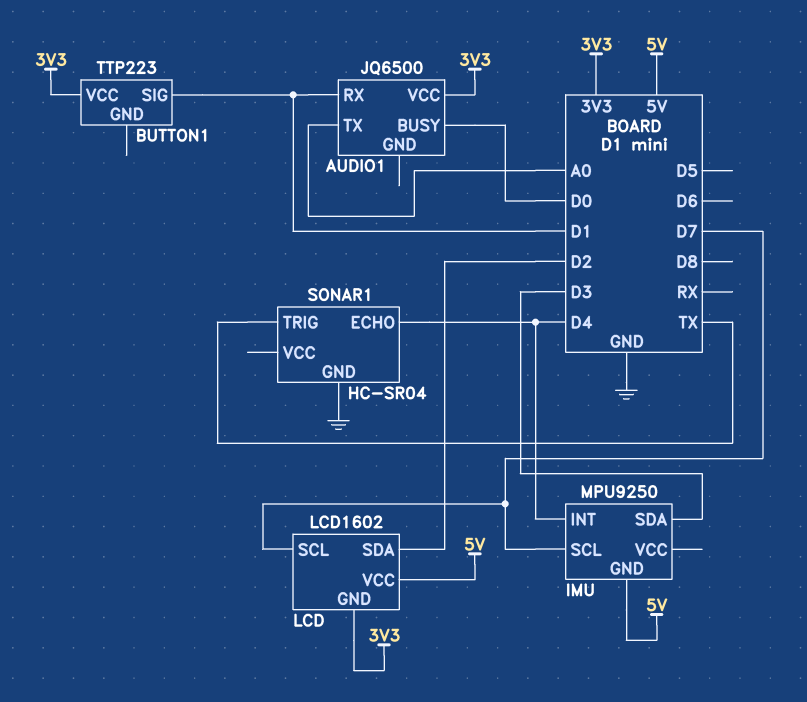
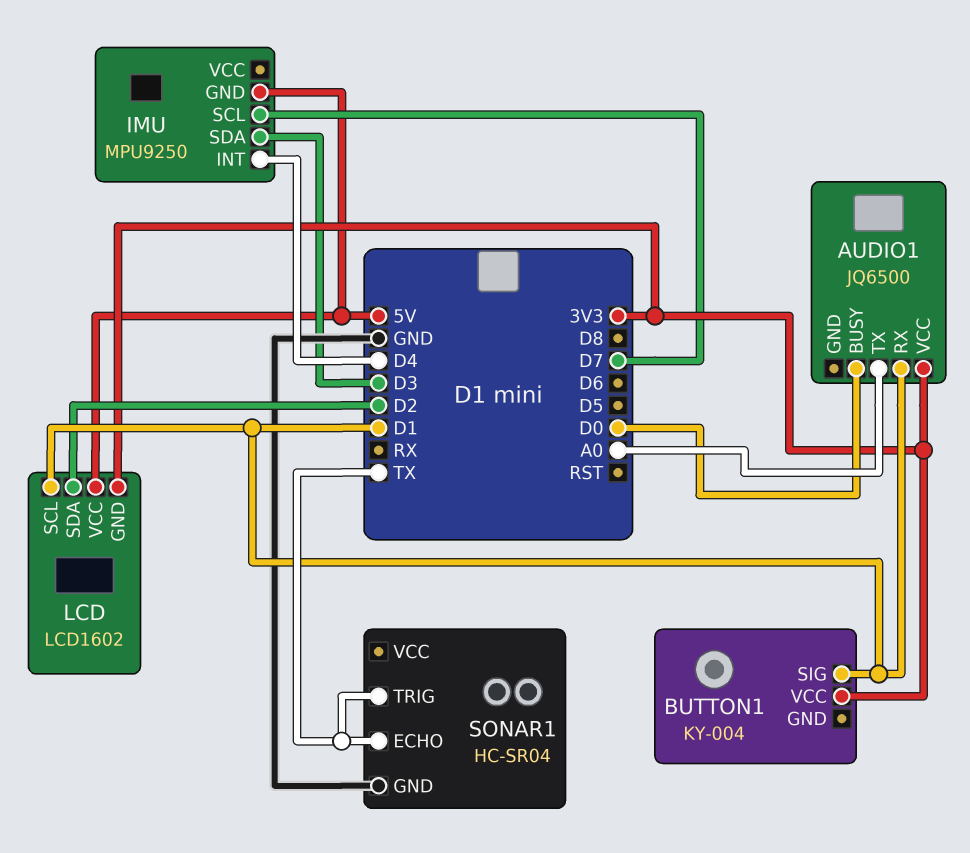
BUTTON1: TTP223 -> KY-004
LCD pin SCL: D7 -> D1
SONAR1 pin ECHO: D4 -> TX

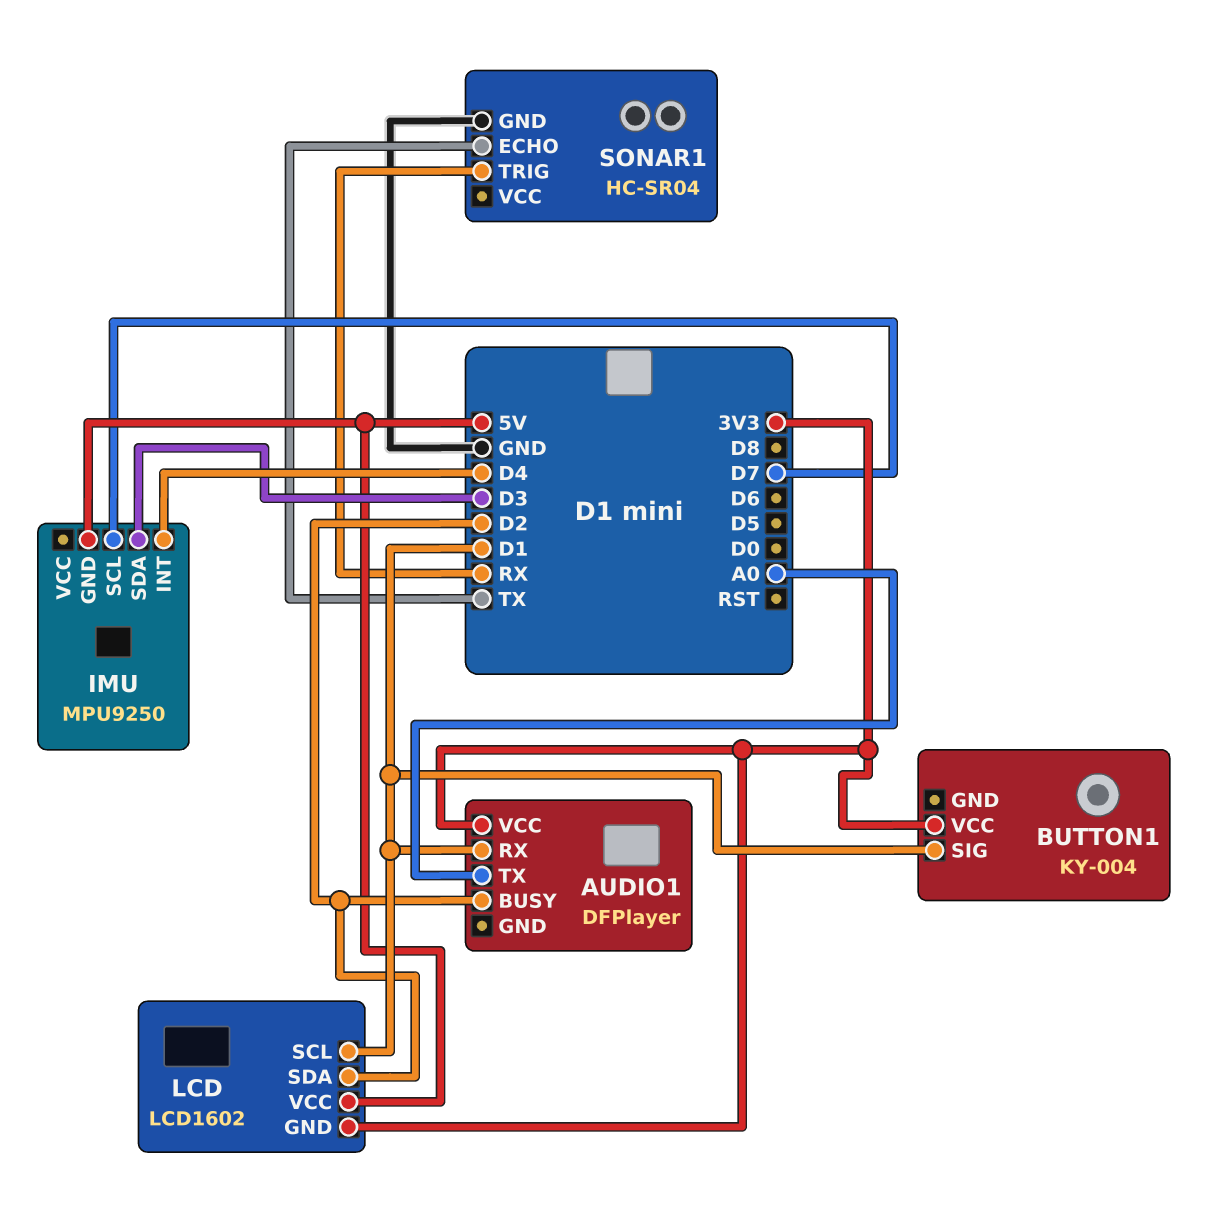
AUDIO1: JQ6500 -> DFPlayer
AUDIO1 pin BUSY: D0 -> D2
SONAR1 pin TRIG: TX -> RX

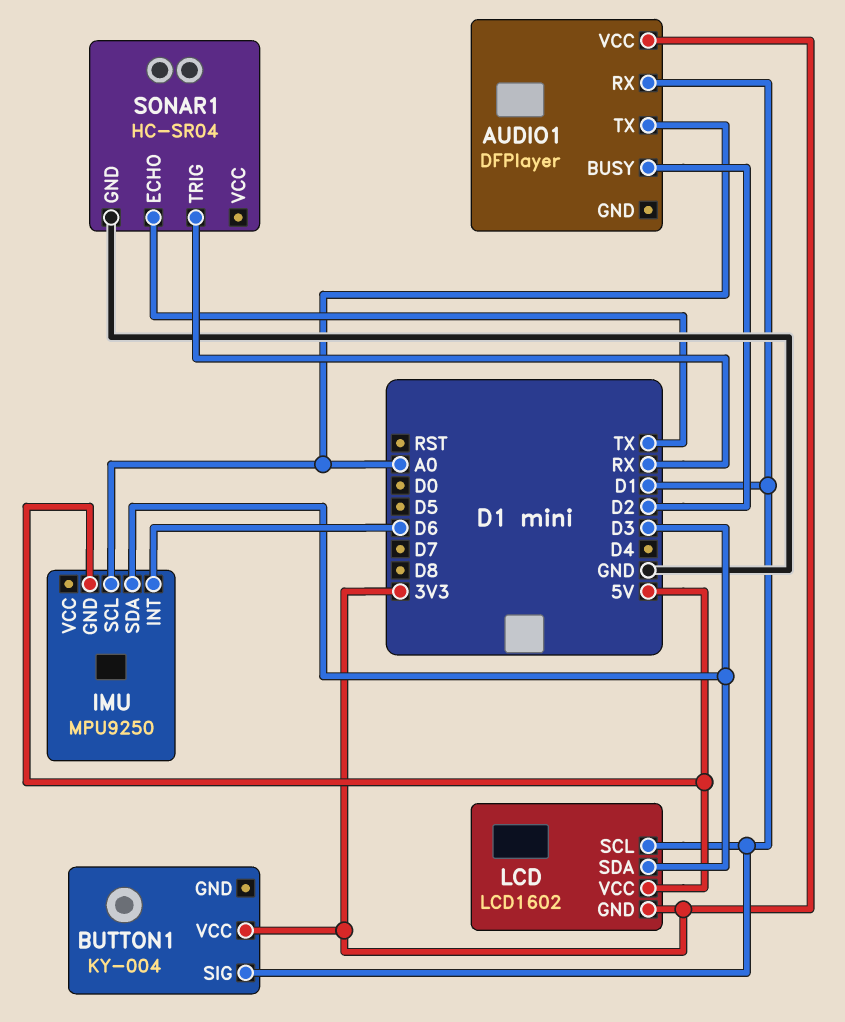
IMU pin INT: D4 -> D6
IMU pin SCL: D7 -> A0
LCD pin SDA: D2 -> D3

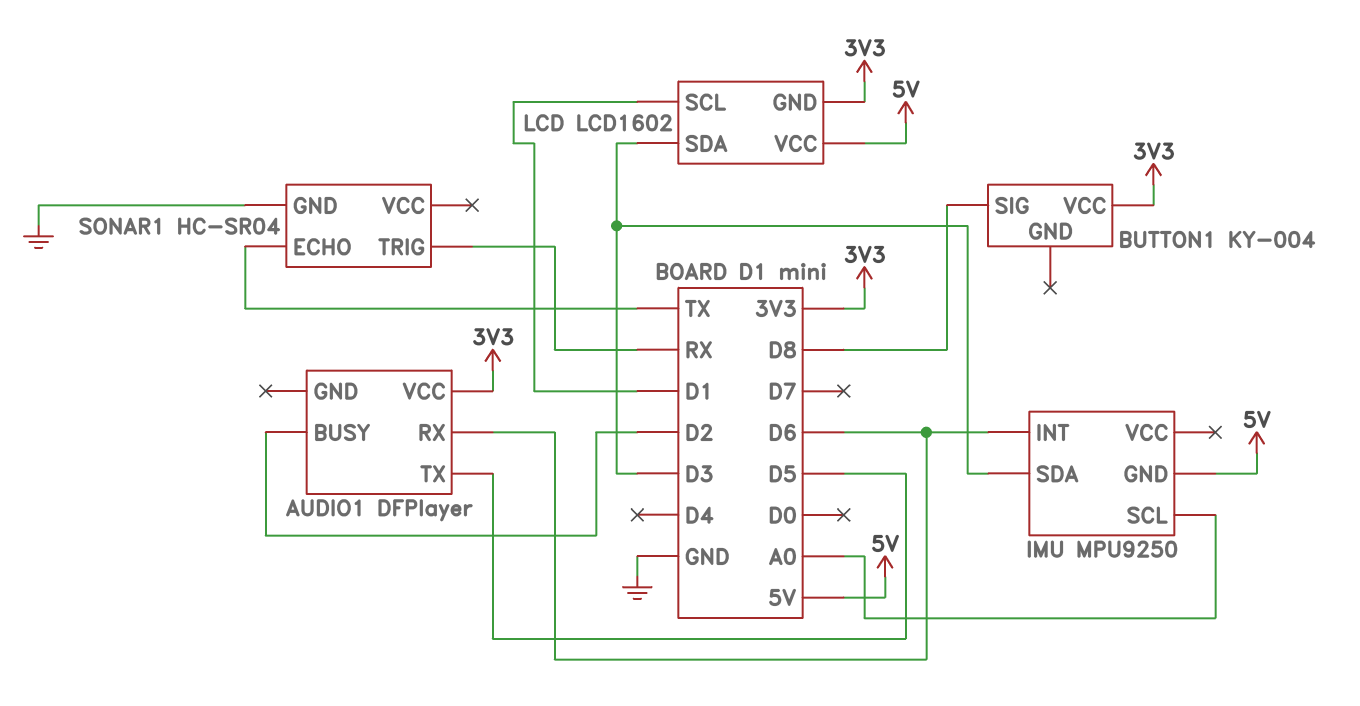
AUDIO1 pin RX: D1 -> D6
AUDIO1 pin TX: A0 -> D5
BUTTON1 pin SIG: D1 -> D8

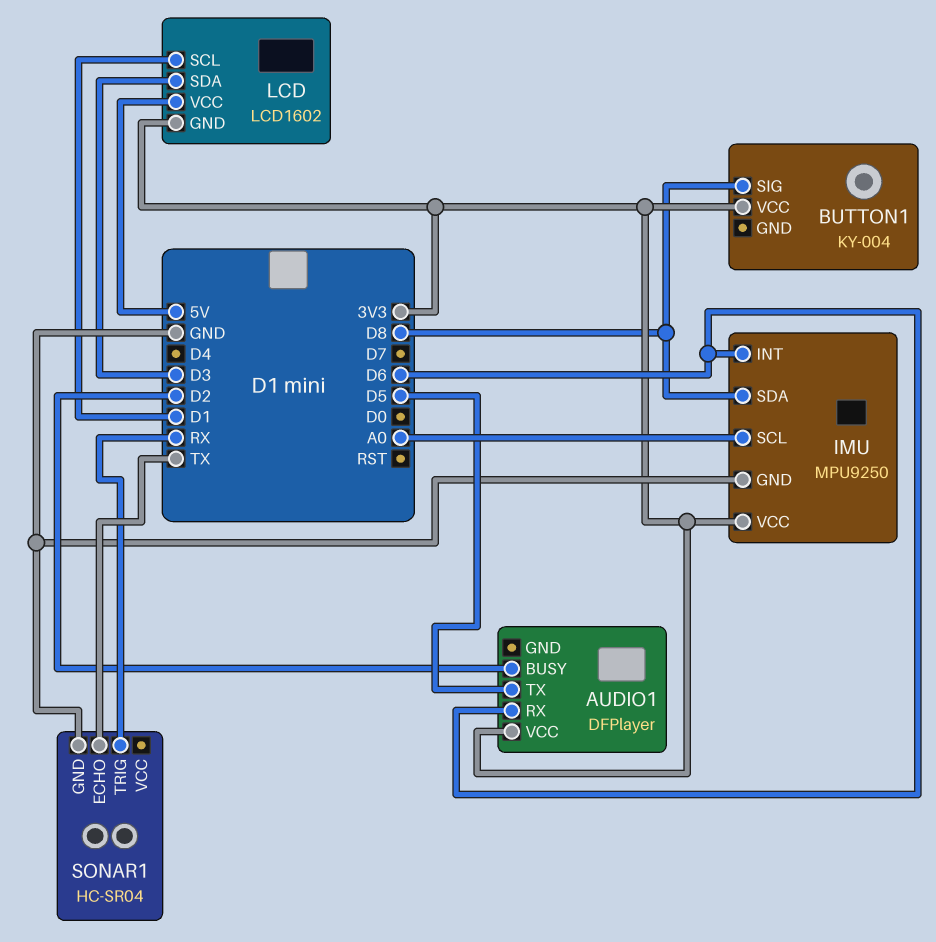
IMU pin GND: 5V -> GND
IMU pin SDA: D3 -> D8
IMU pin VCC: none -> 3V3

